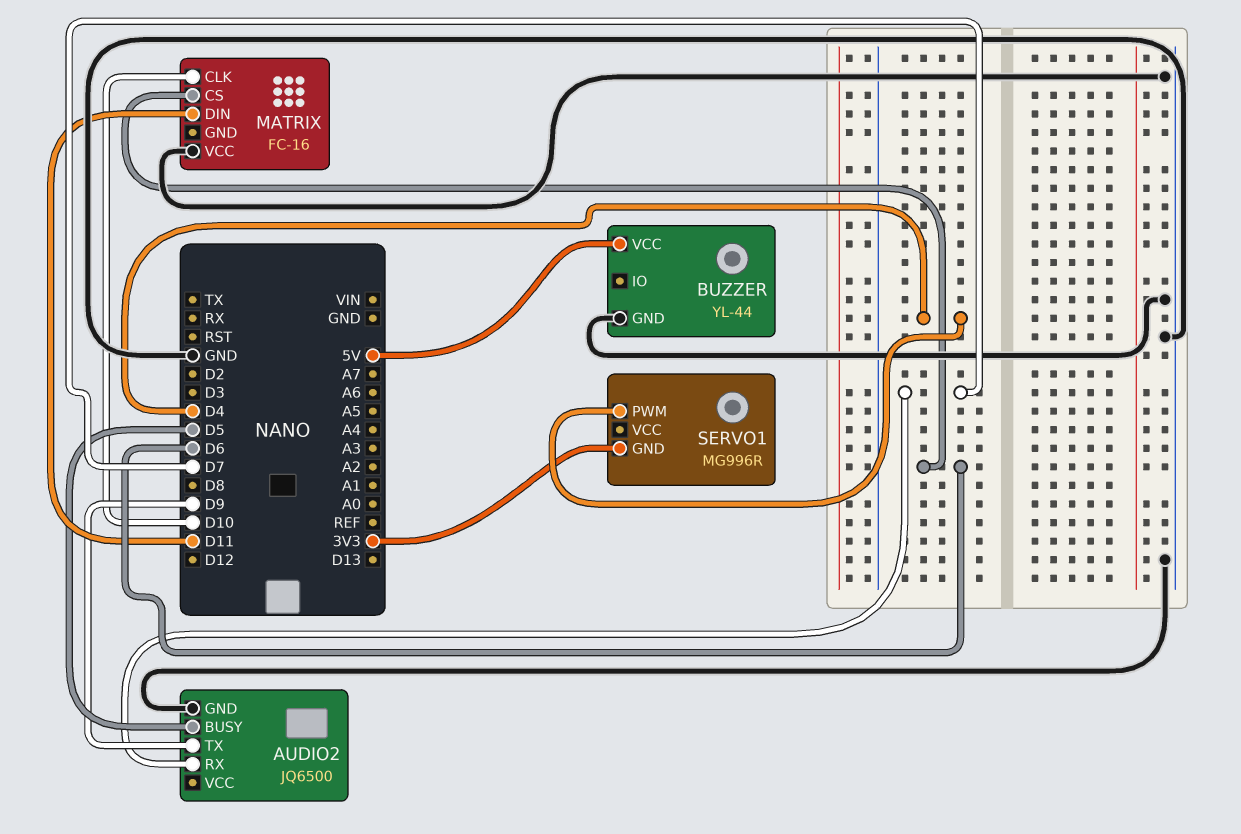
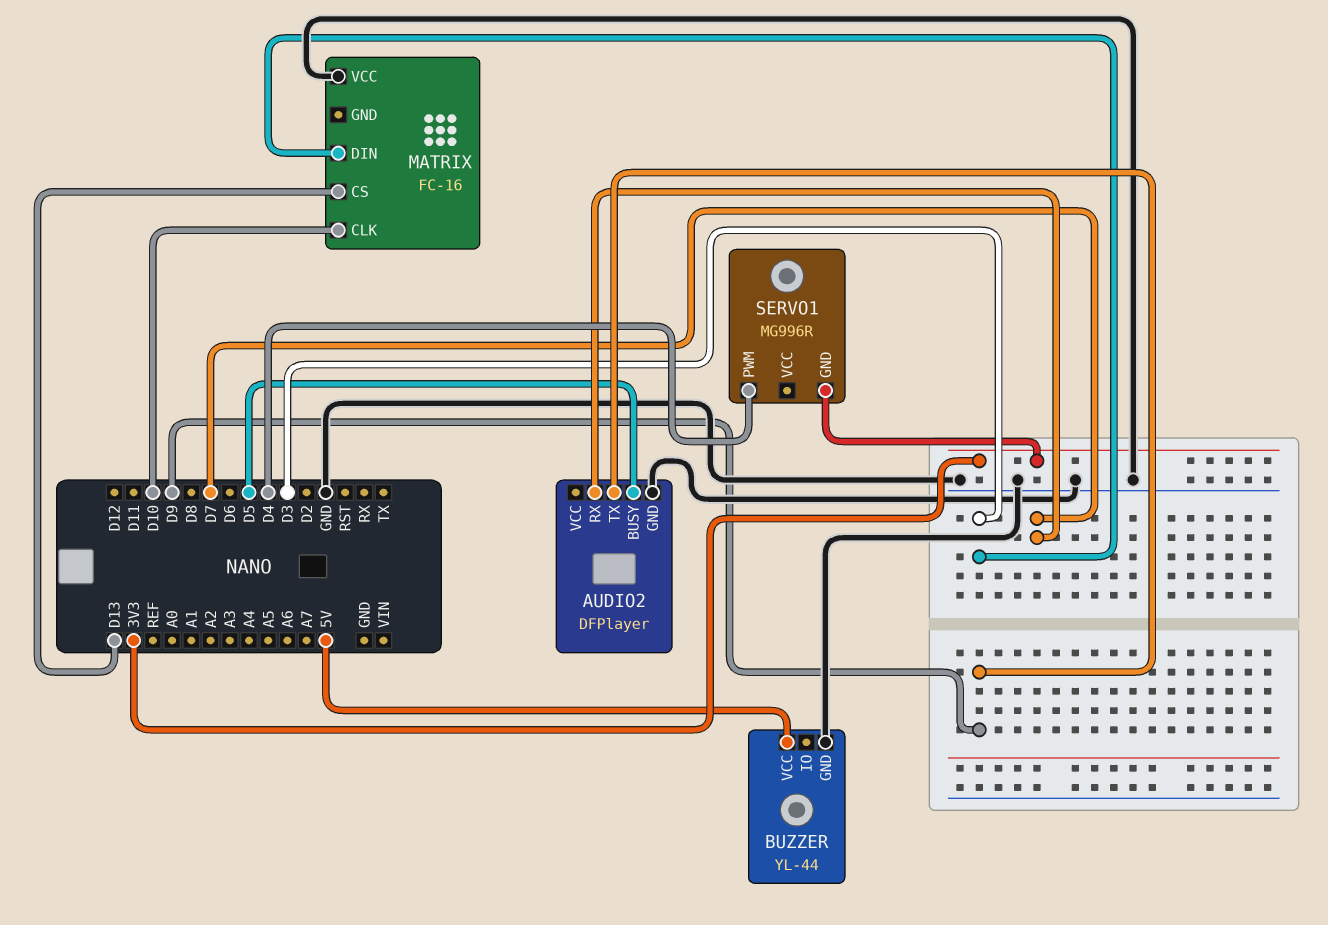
AUDIO2: JQ6500 -> DFPlayer
MATRIX pin CS: D6 -> D13
MATRIX pin DIN: D11 -> D3

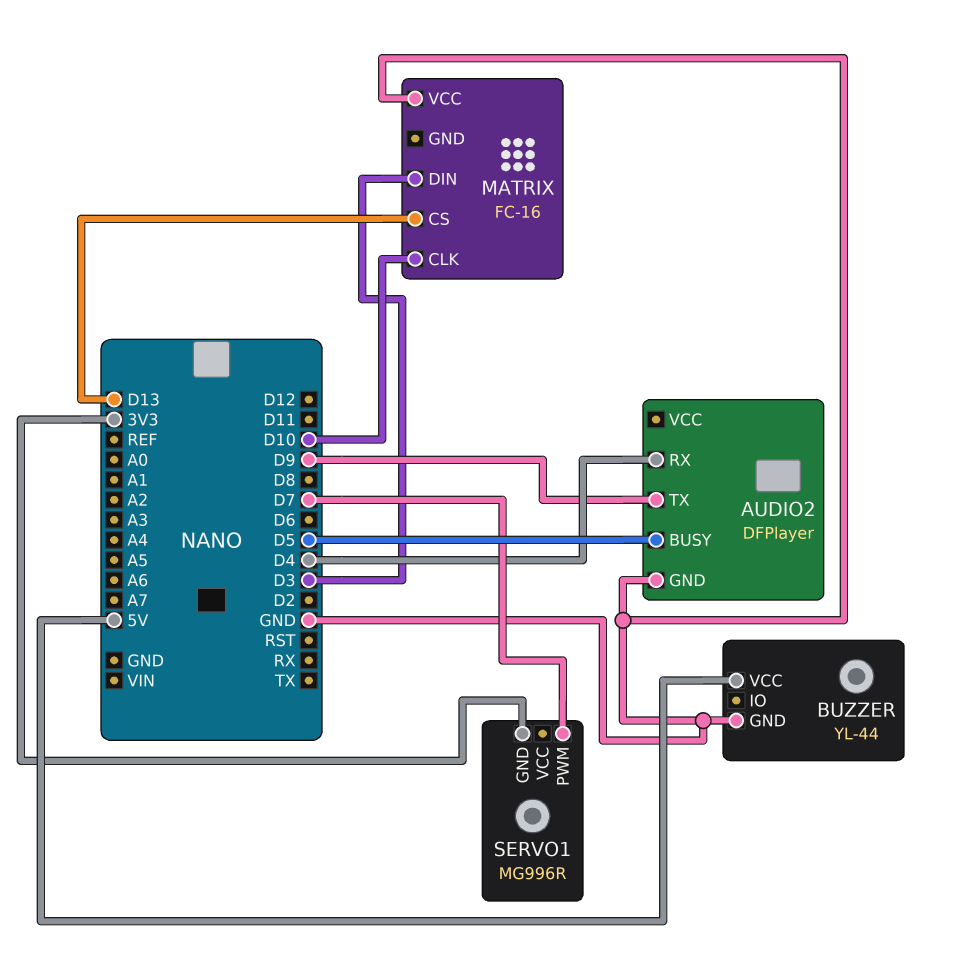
AUDIO2 pin RX: D7 -> D4
SERVO1 pin PWM: D4 -> D7

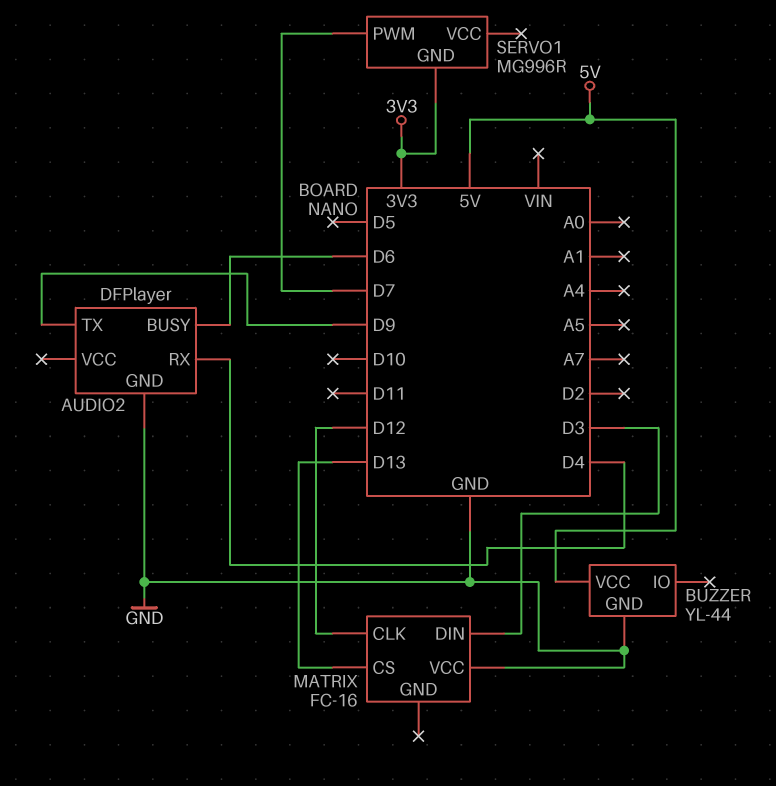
AUDIO2 pin BUSY: D5 -> D6
MATRIX pin CLK: D10 -> D12

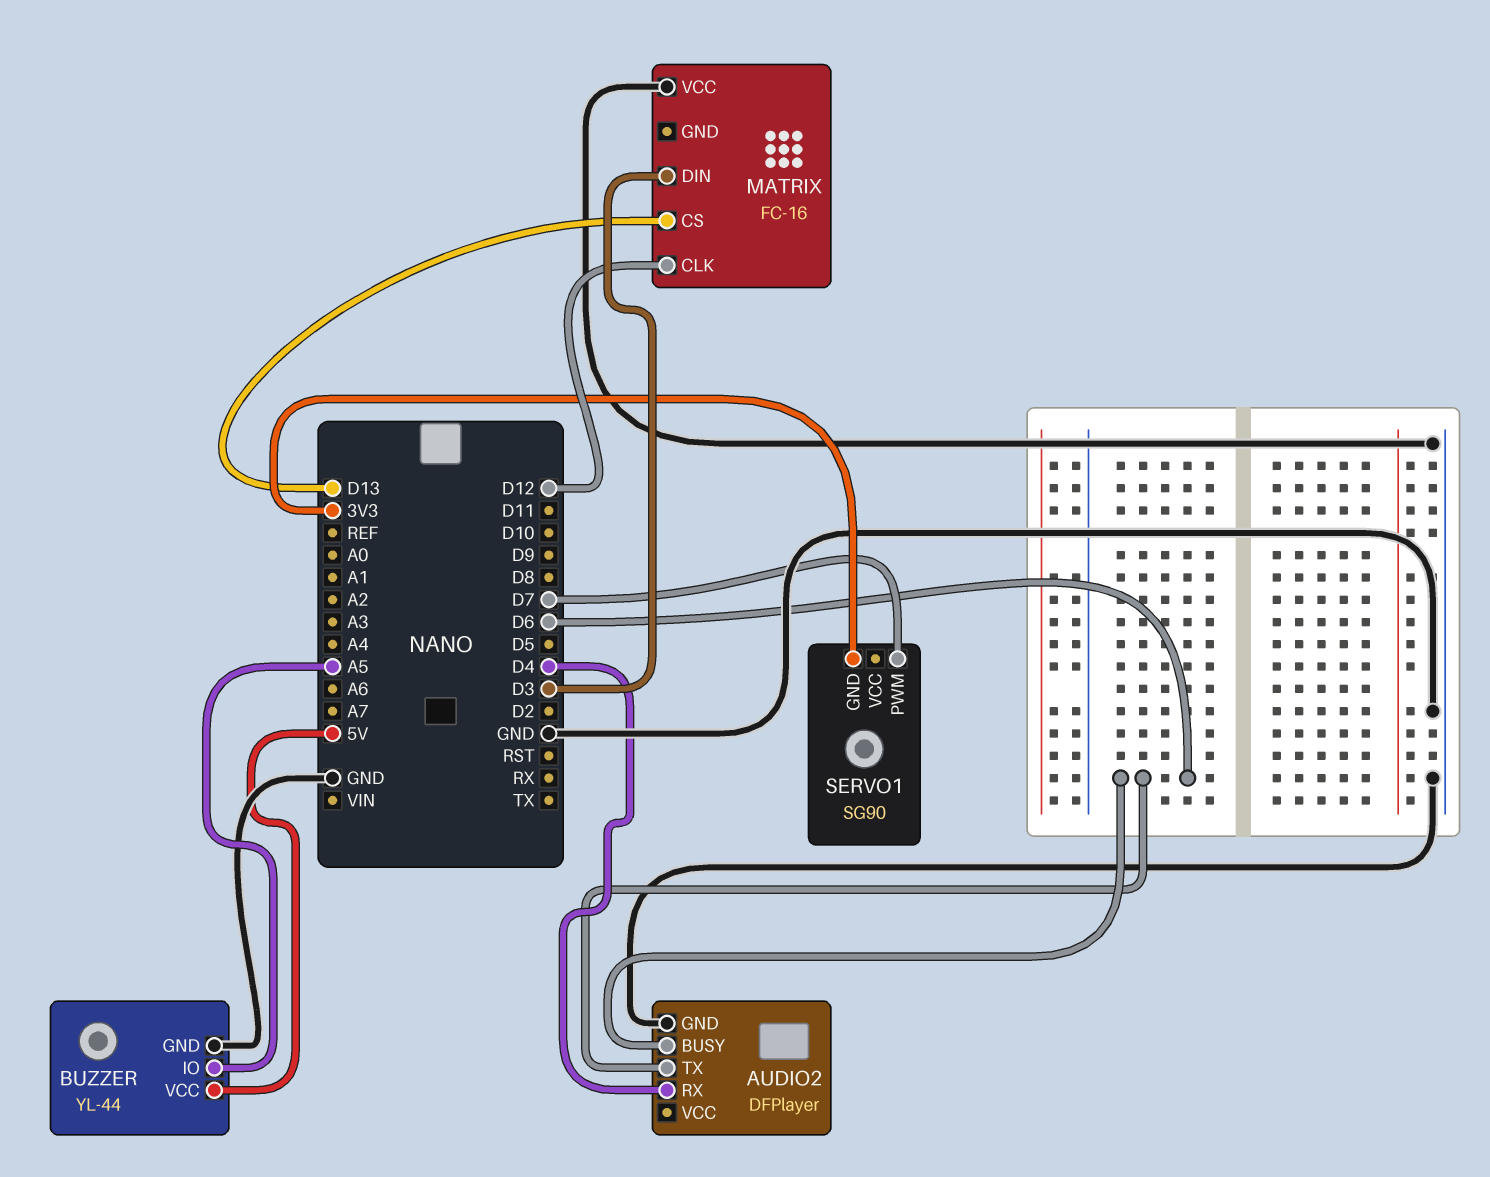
AUDIO2 pin TX: D9 -> D6
BUZZER pin IO: none -> A5
SERVO1: MG996R -> SG90

